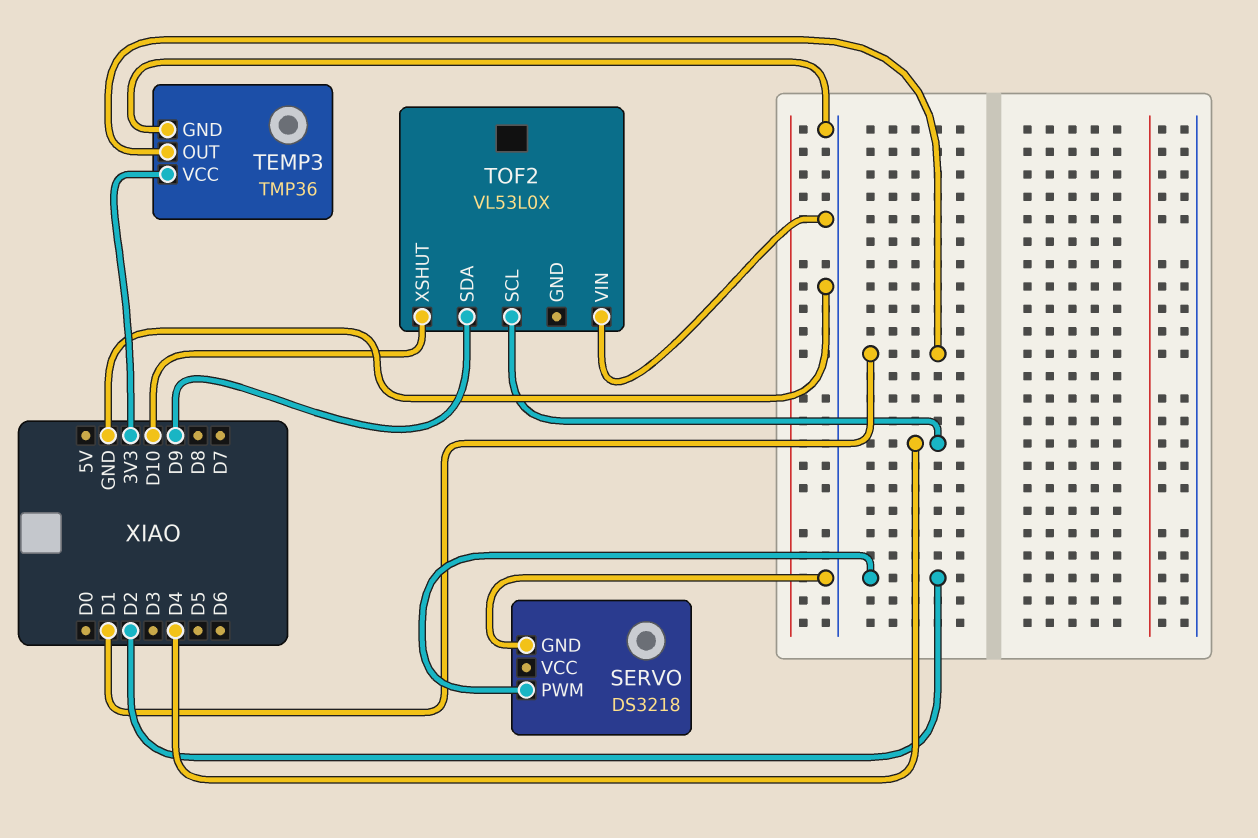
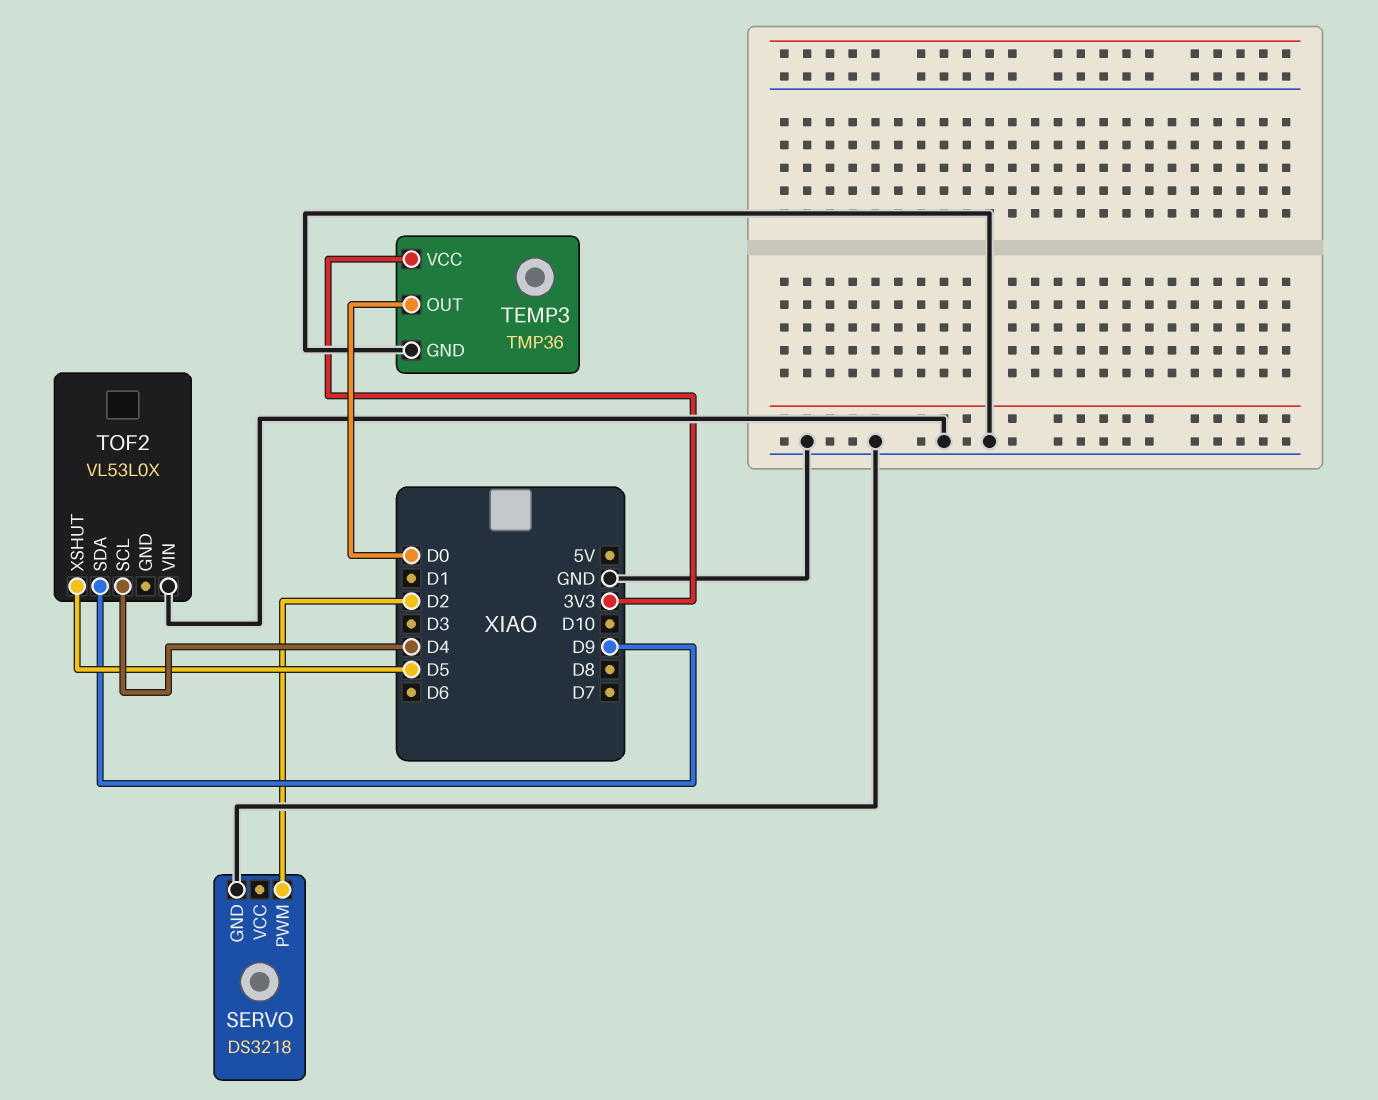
TEMP3 pin OUT: D1 -> D0
TOF2 pin XSHUT: D10 -> D5

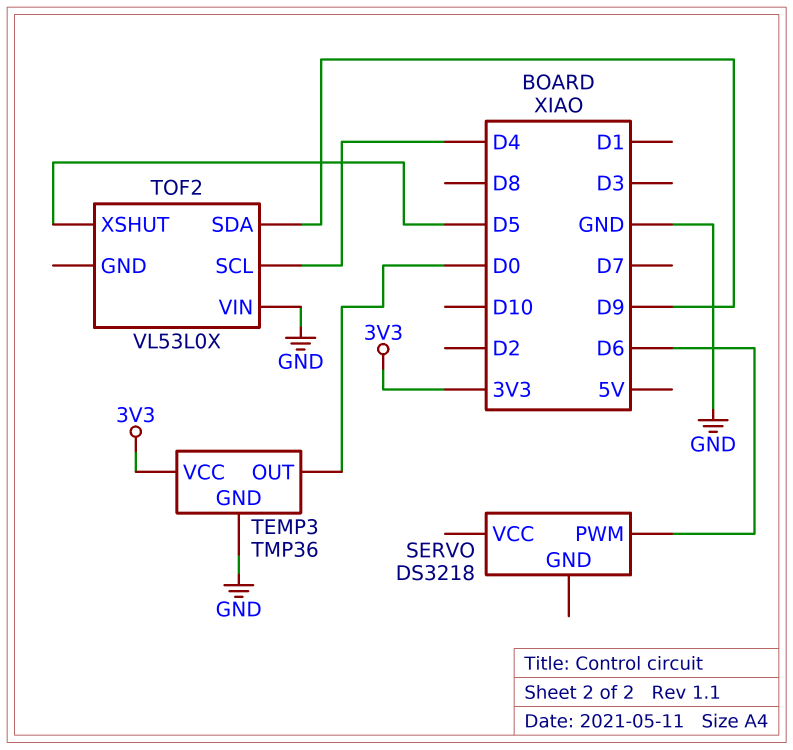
SERVO pin GND: GND -> none
SERVO pin PWM: D2 -> D6

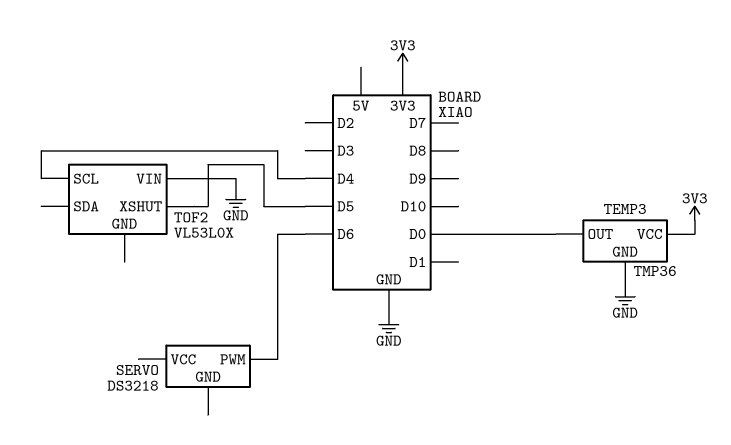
TOF2 pin SDA: D9 -> none

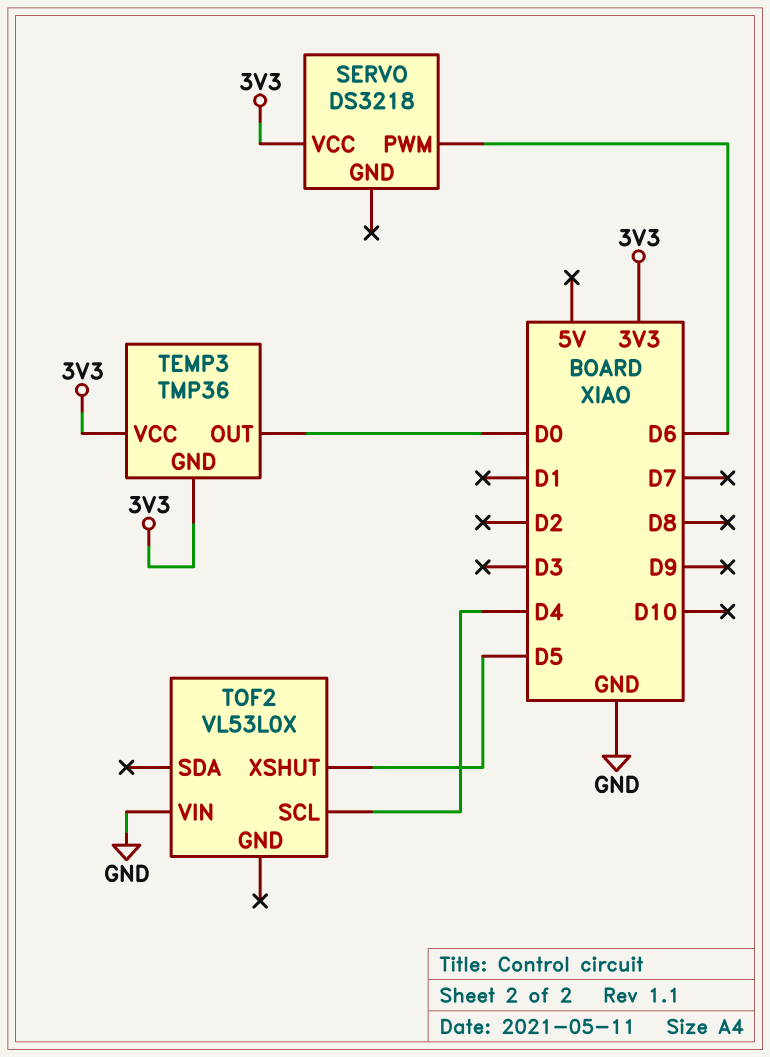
SERVO pin VCC: none -> 3V3
TEMP3 pin GND: GND -> 3V3

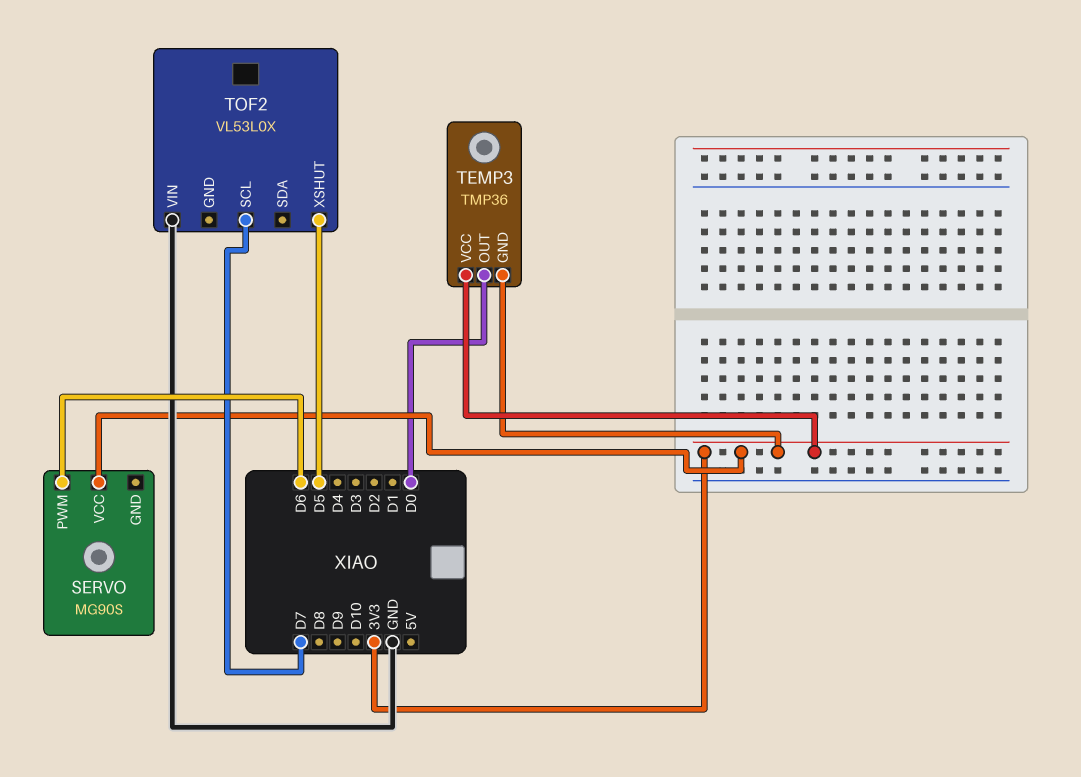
SERVO: DS3218 -> MG90S
TOF2 pin SCL: D4 -> D7

